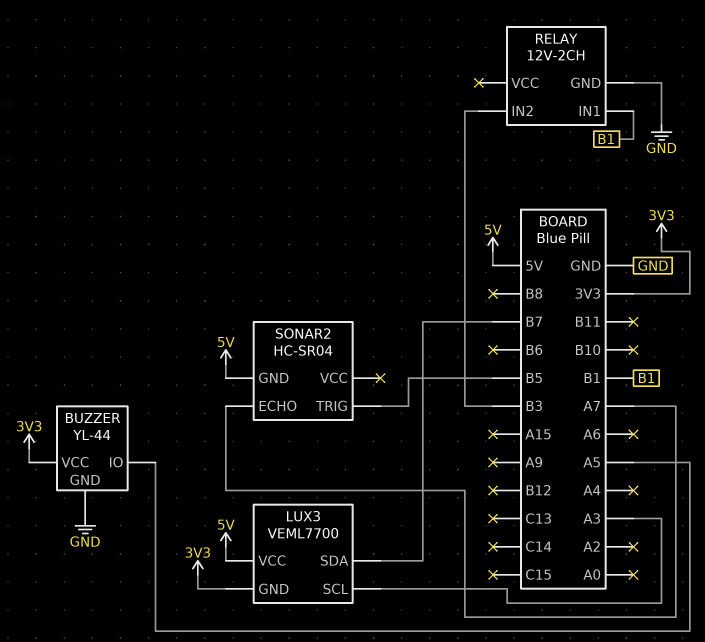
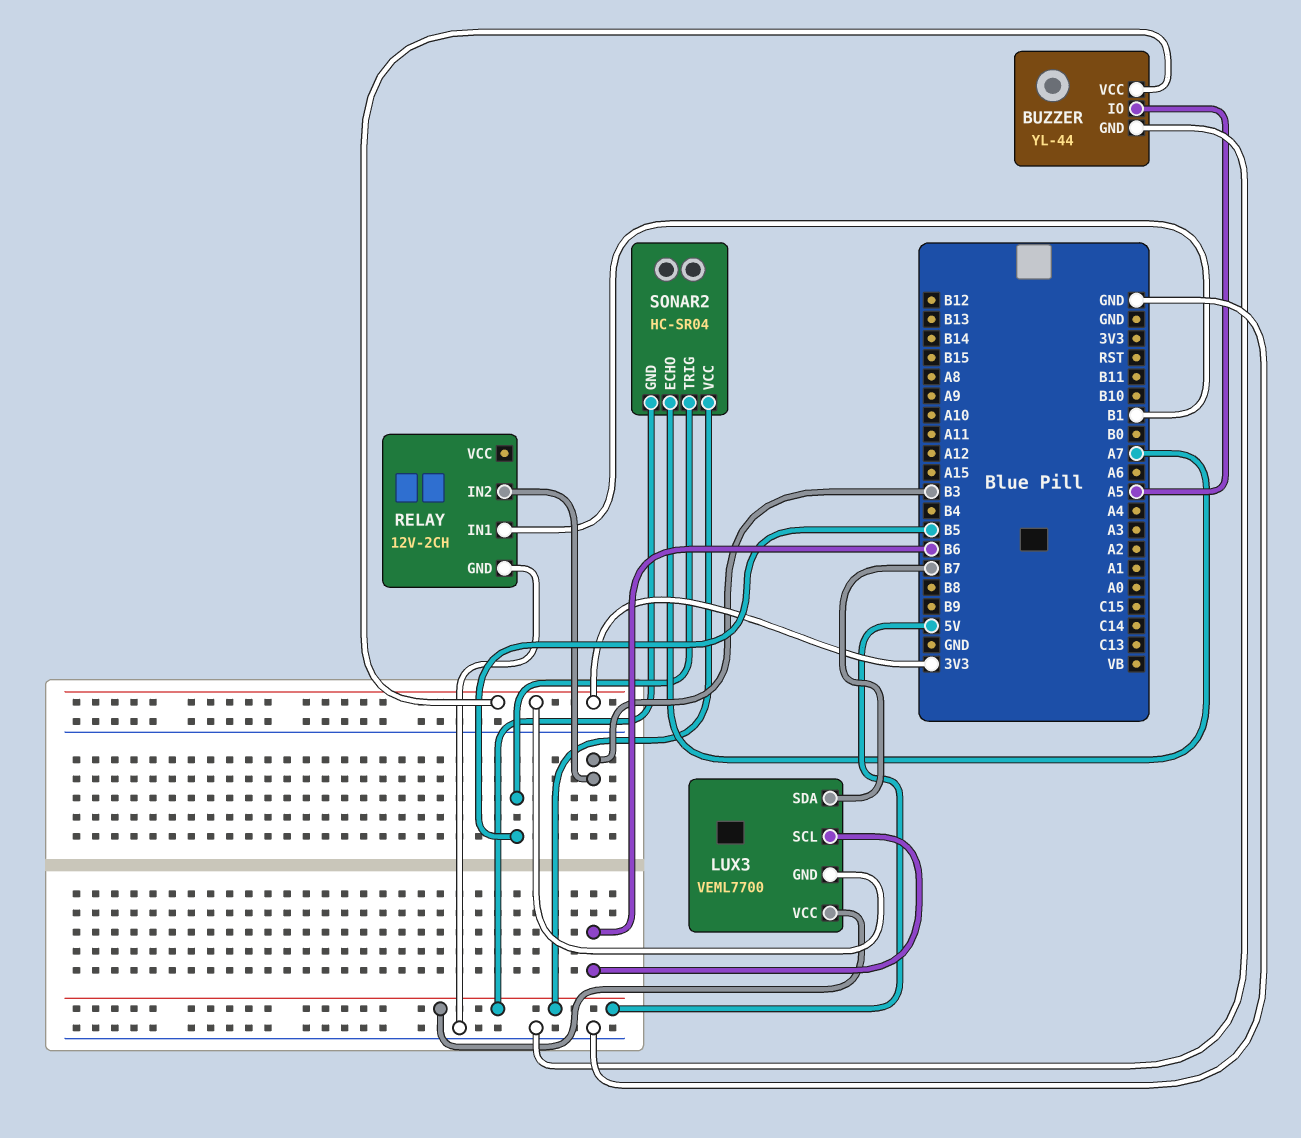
LUX3 pin SCL: A3 -> B6
SONAR2 pin VCC: none -> 5V

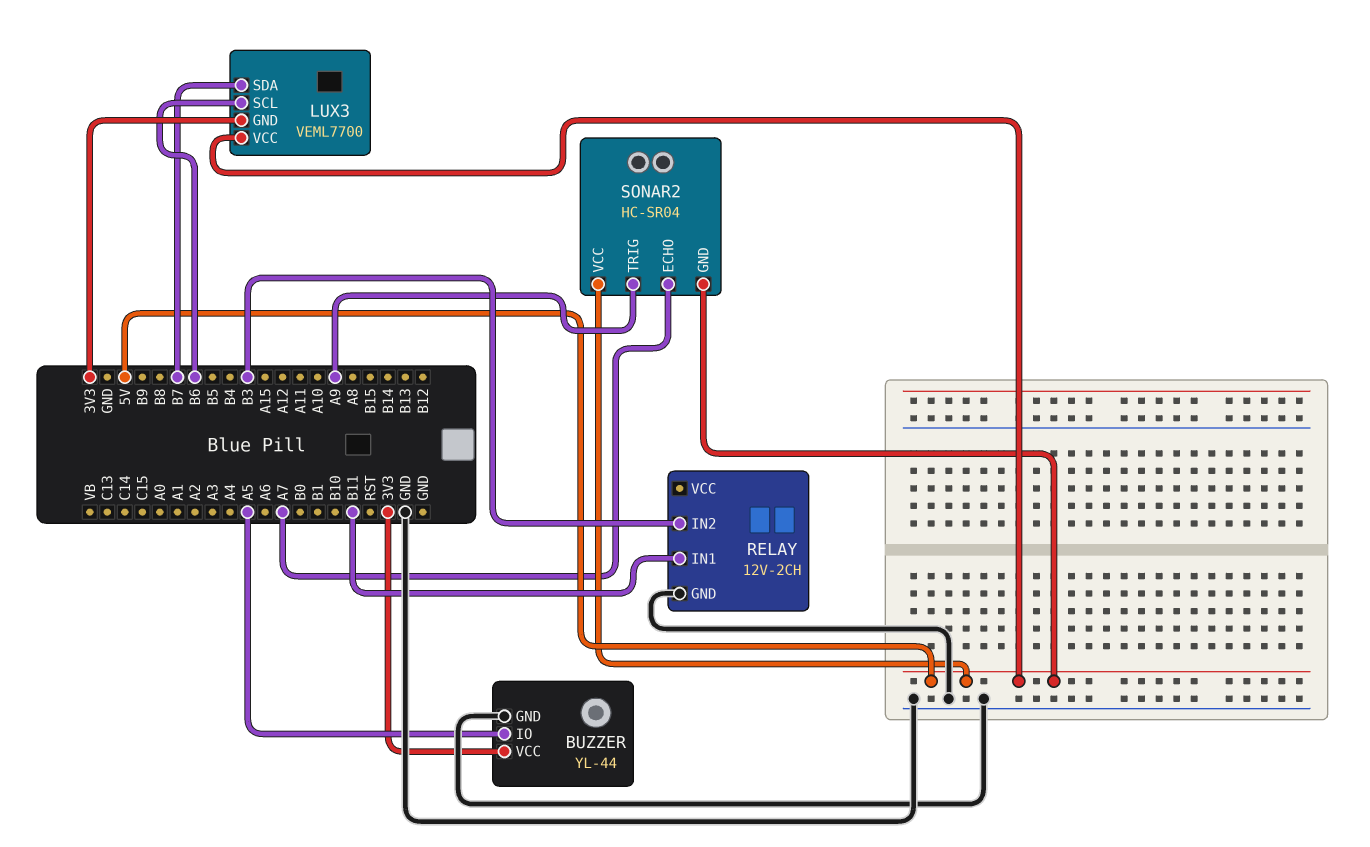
RELAY pin IN1: B1 -> B11
SONAR2 pin TRIG: B5 -> A9

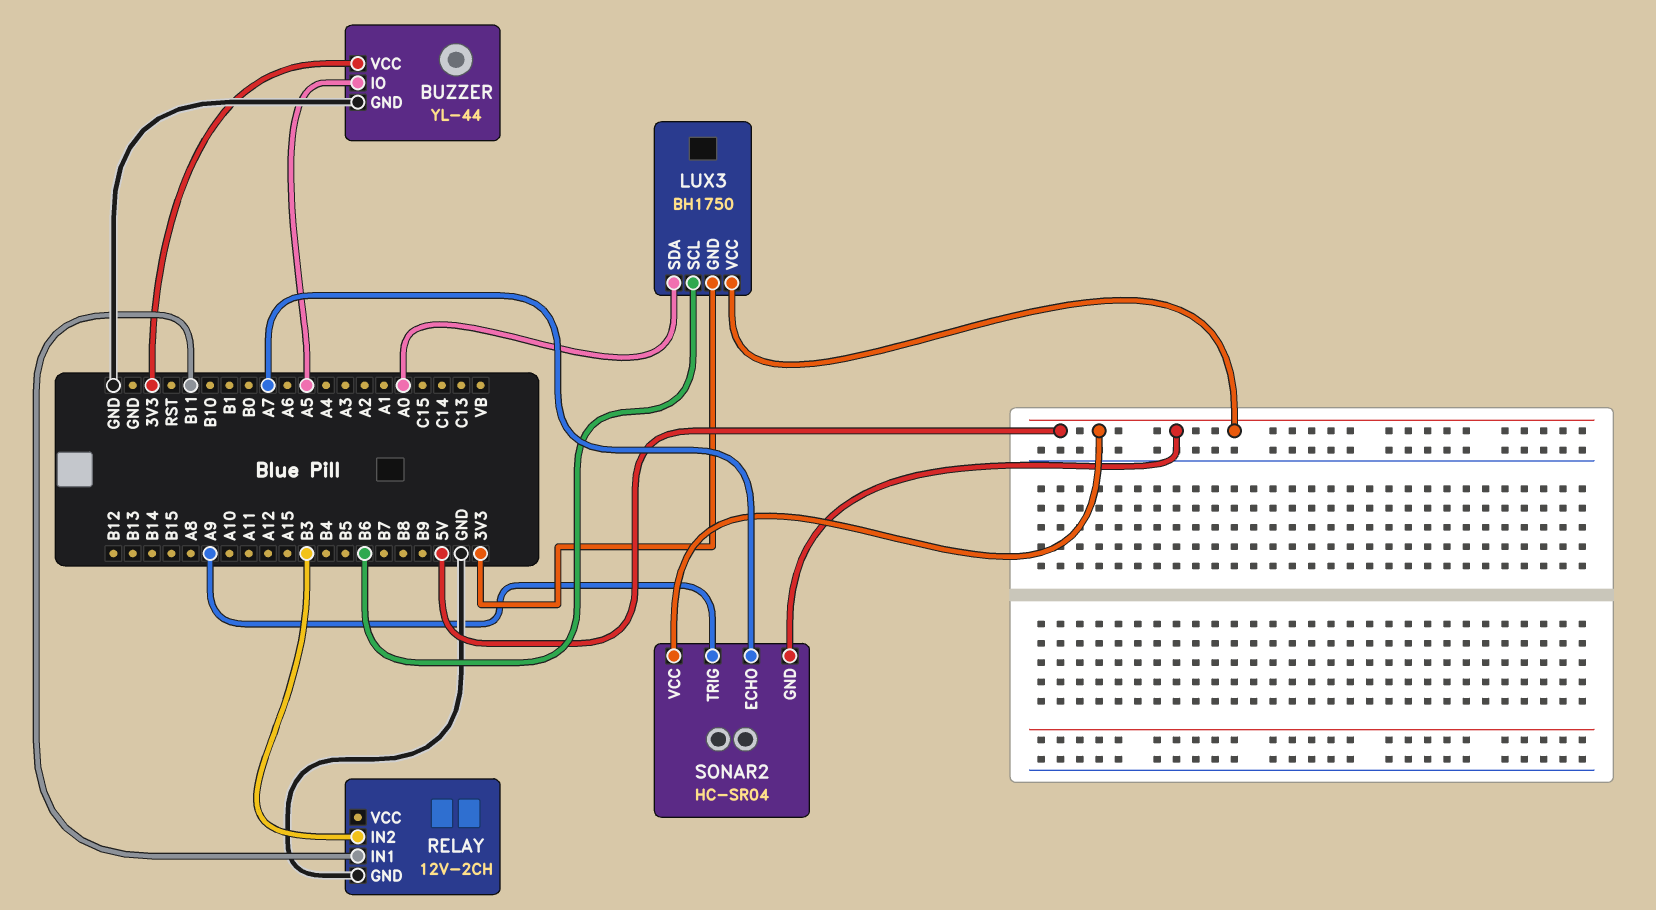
LUX3: VEML7700 -> BH1750
LUX3 pin SDA: B7 -> A0

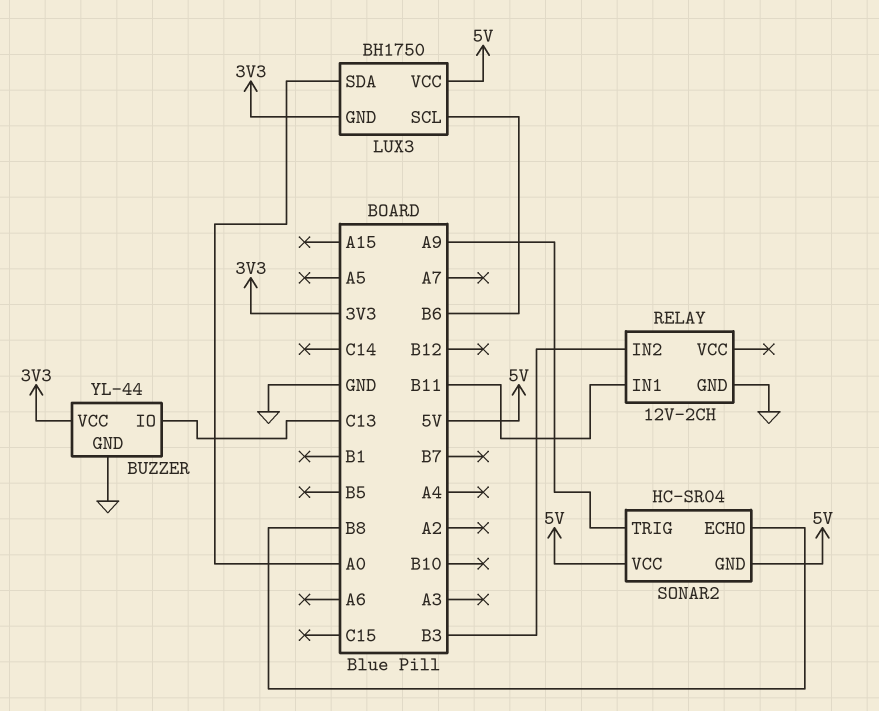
BUZZER pin IO: A5 -> C13
SONAR2 pin ECHO: A7 -> B8

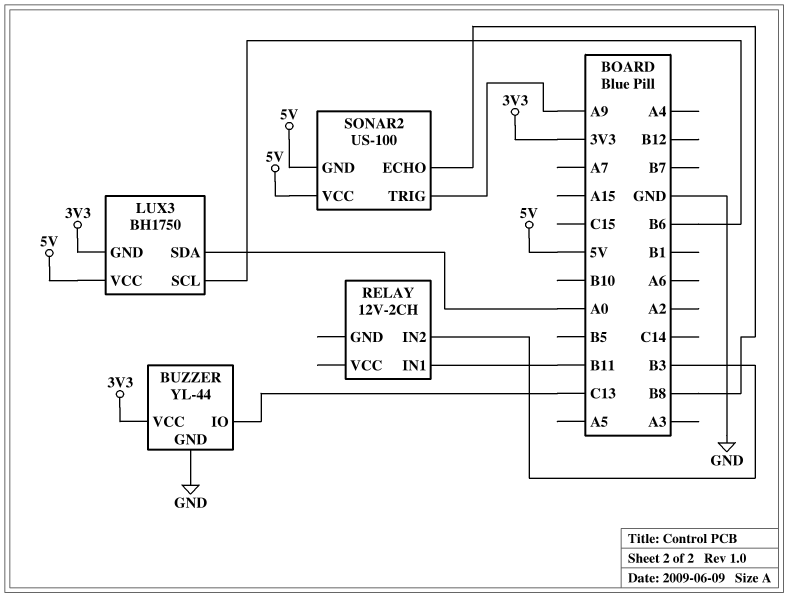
RELAY pin GND: GND -> none
SONAR2: HC-SR04 -> US-100

